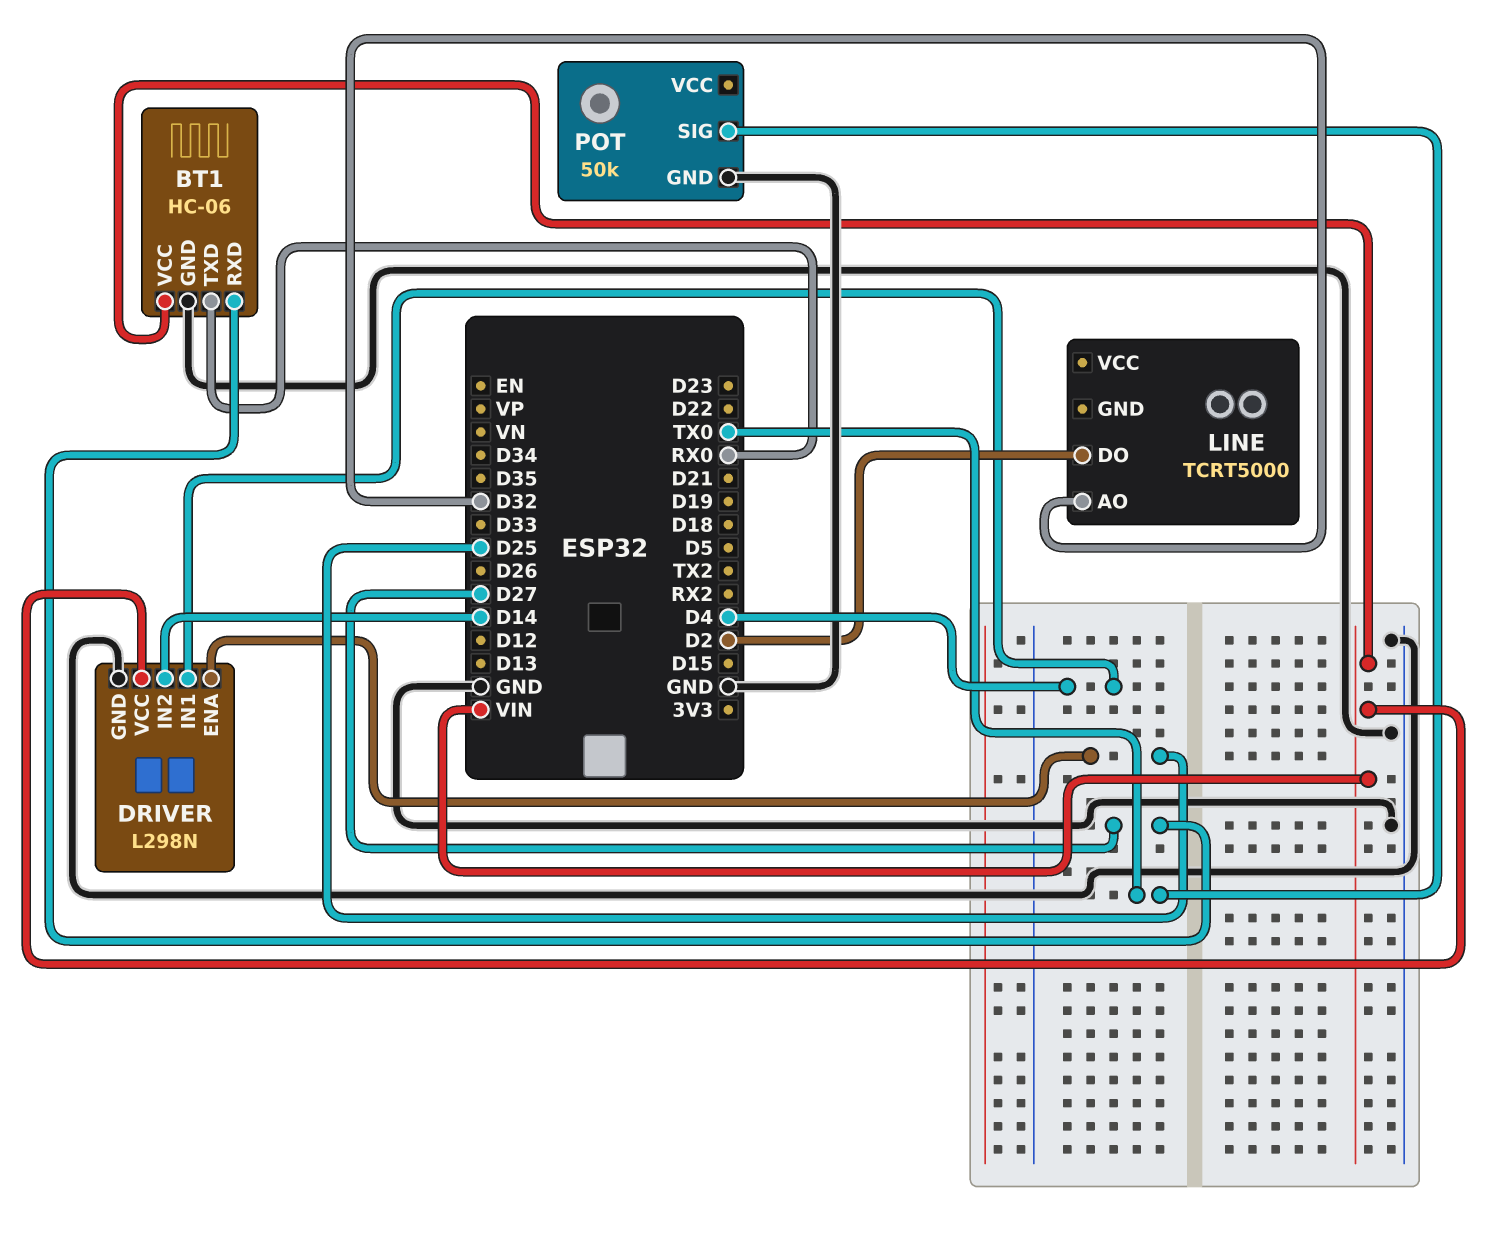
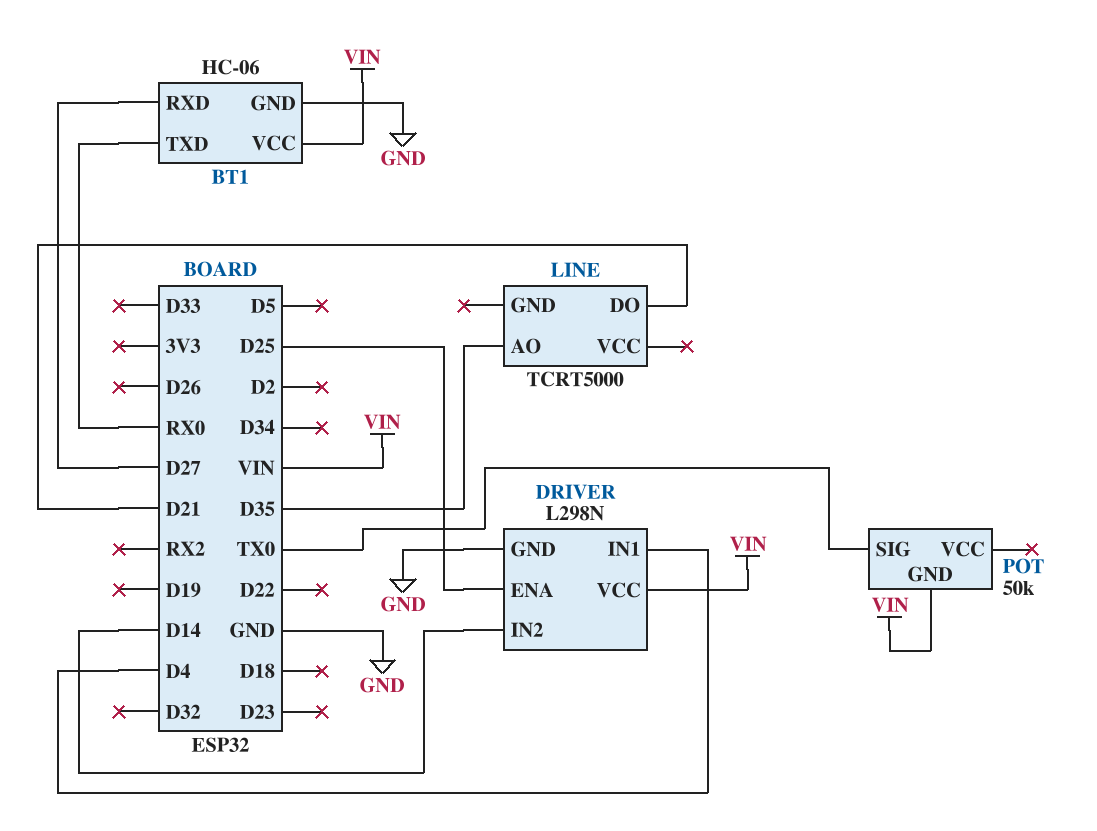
LINE pin AO: D32 -> D35
LINE pin DO: D2 -> D21
POT pin GND: GND -> VIN

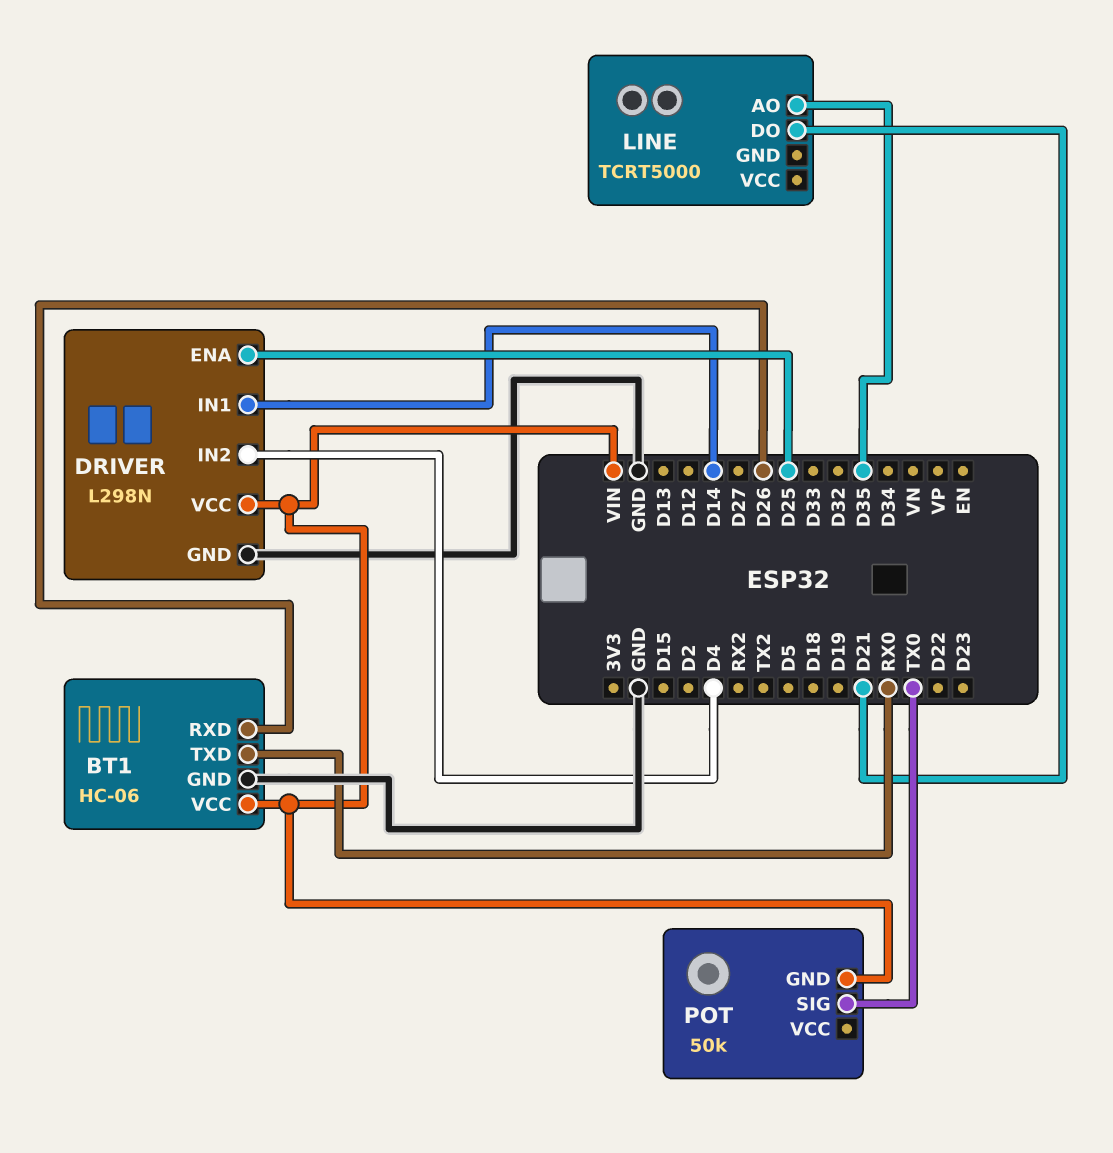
BT1 pin RXD: D27 -> D26
DRIVER pin IN1: D4 -> D14
DRIVER pin IN2: D14 -> D4

